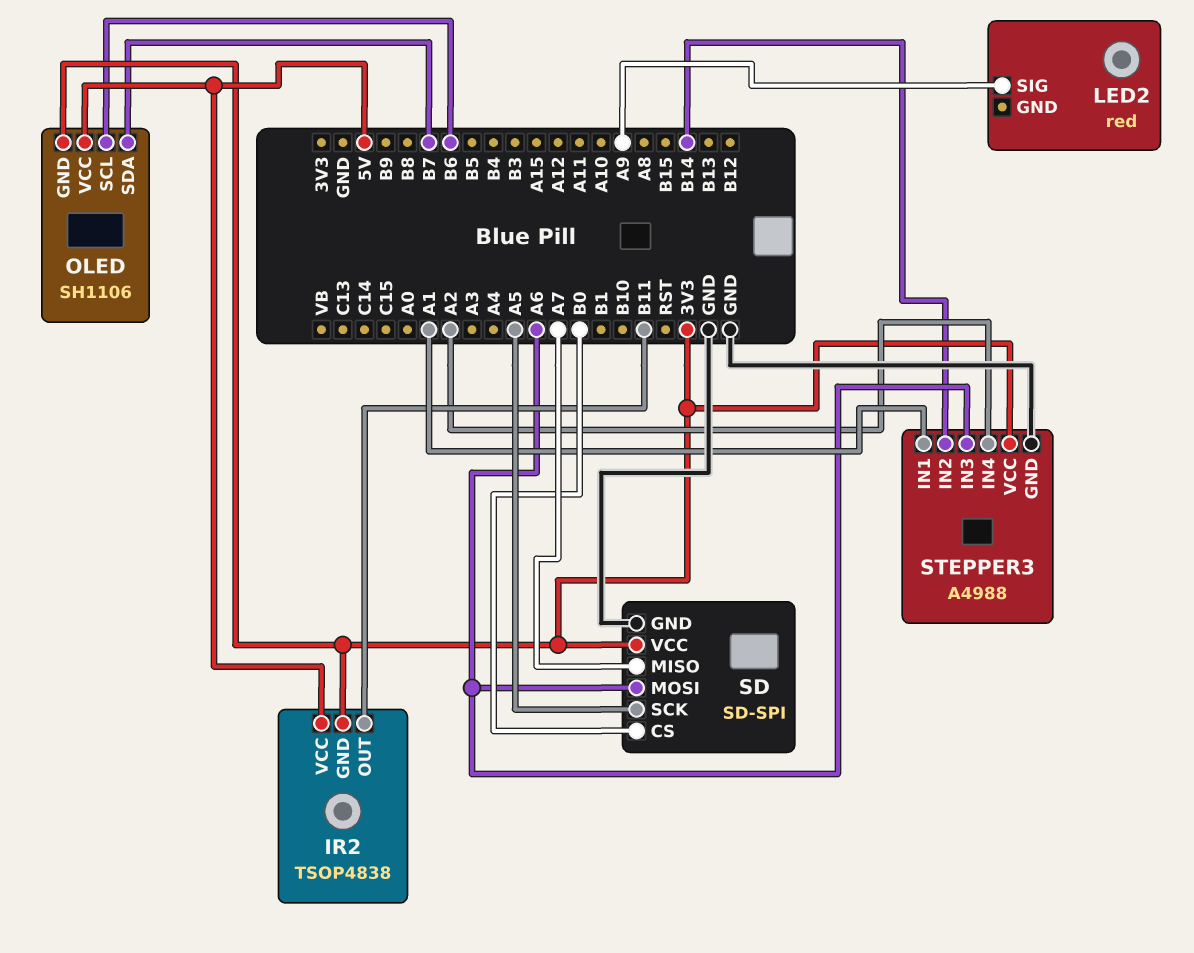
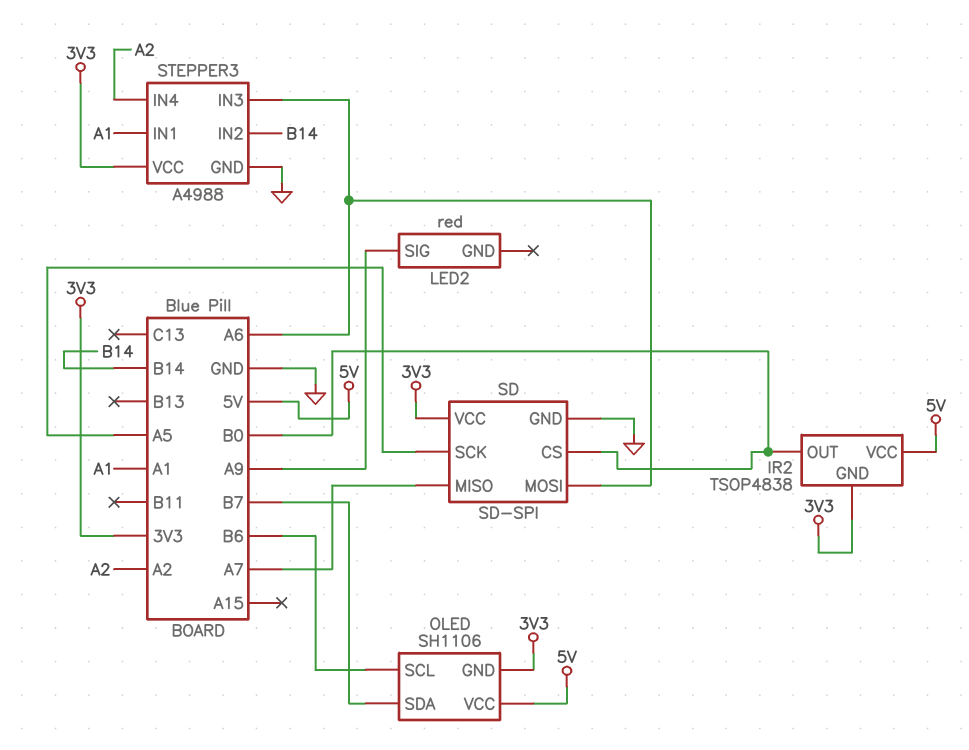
IR2 pin OUT: B11 -> B0

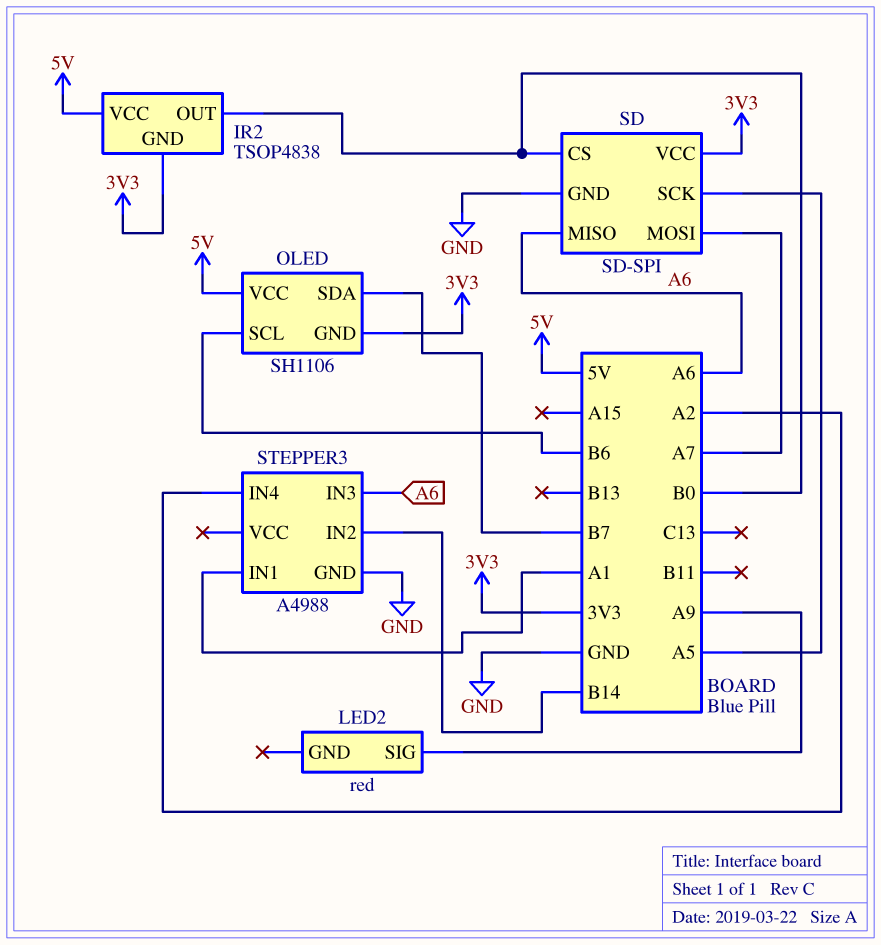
SD pin MISO: A7 -> A6
SD pin MOSI: A6 -> A7
STEPPER3 pin VCC: 3V3 -> none

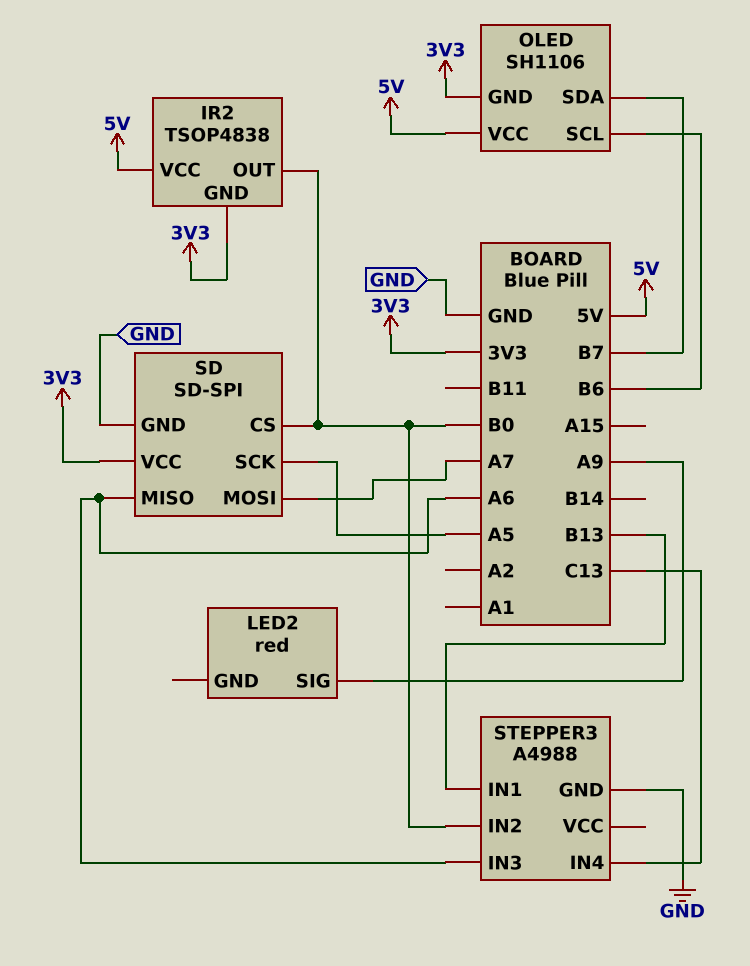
STEPPER3 pin IN1: A1 -> B13
STEPPER3 pin IN2: B14 -> B0
STEPPER3 pin IN4: A2 -> C13

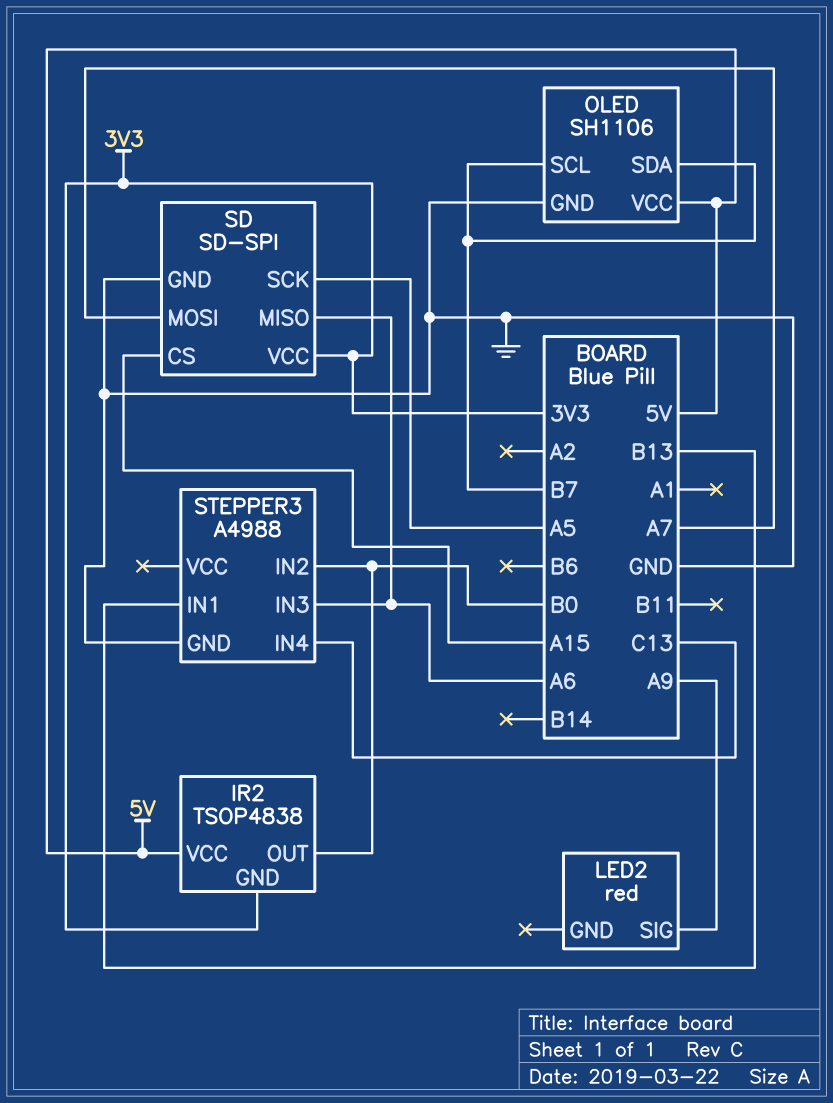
OLED pin GND: 3V3 -> GND
OLED pin SCL: B6 -> B7
SD pin CS: B0 -> A15

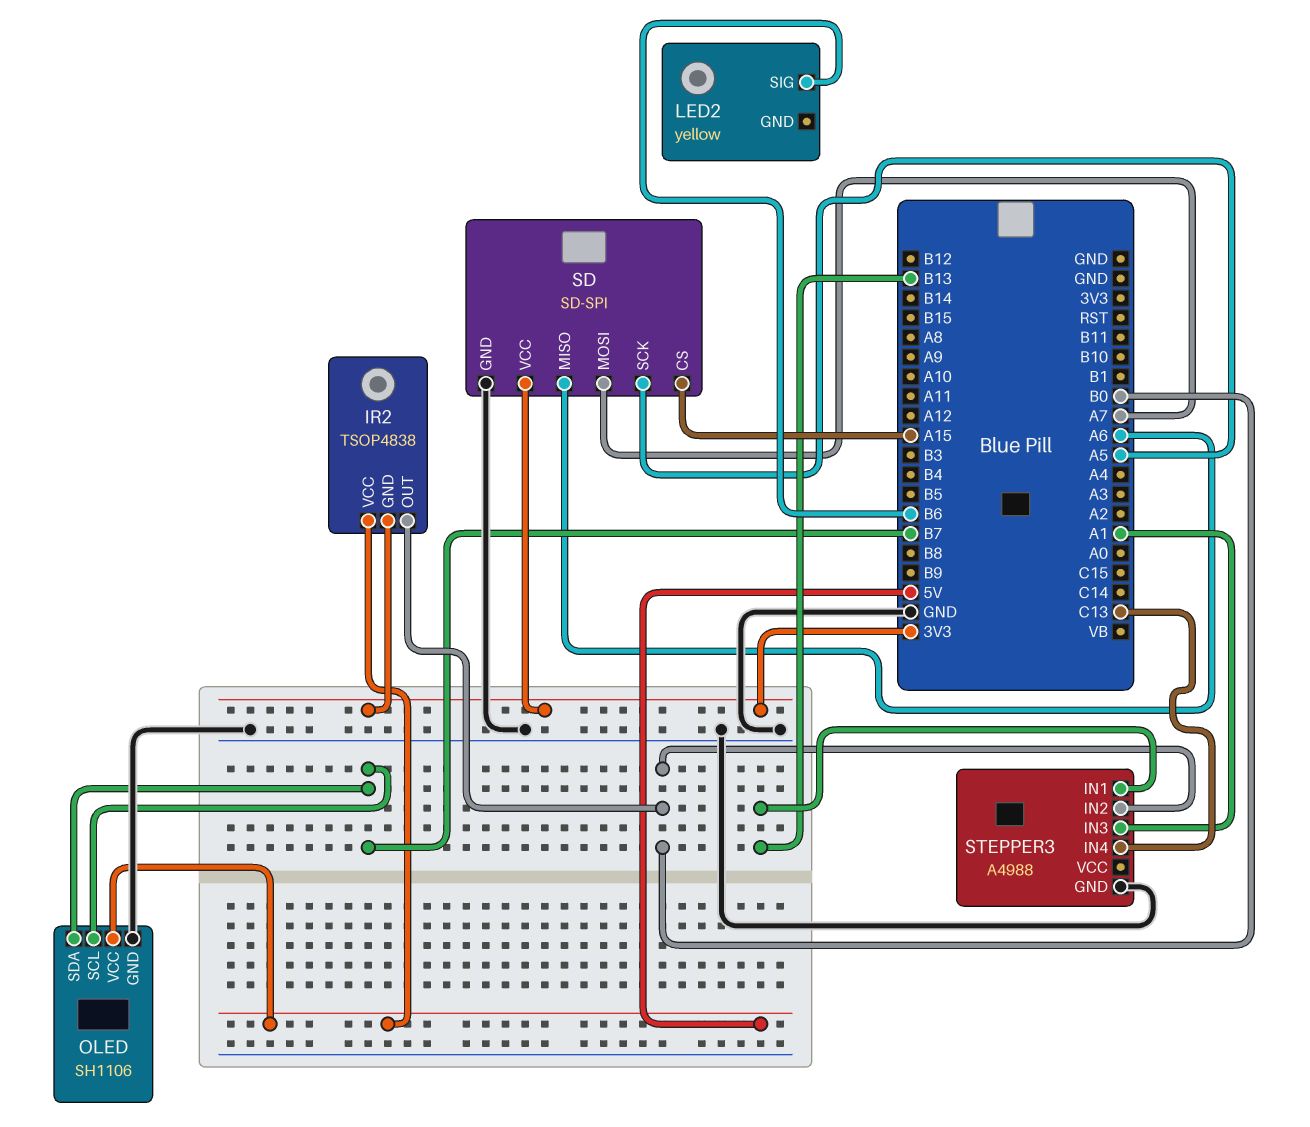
LED2: red -> yellow
LED2 pin SIG: A9 -> B6
STEPPER3 pin IN3: A6 -> A1

